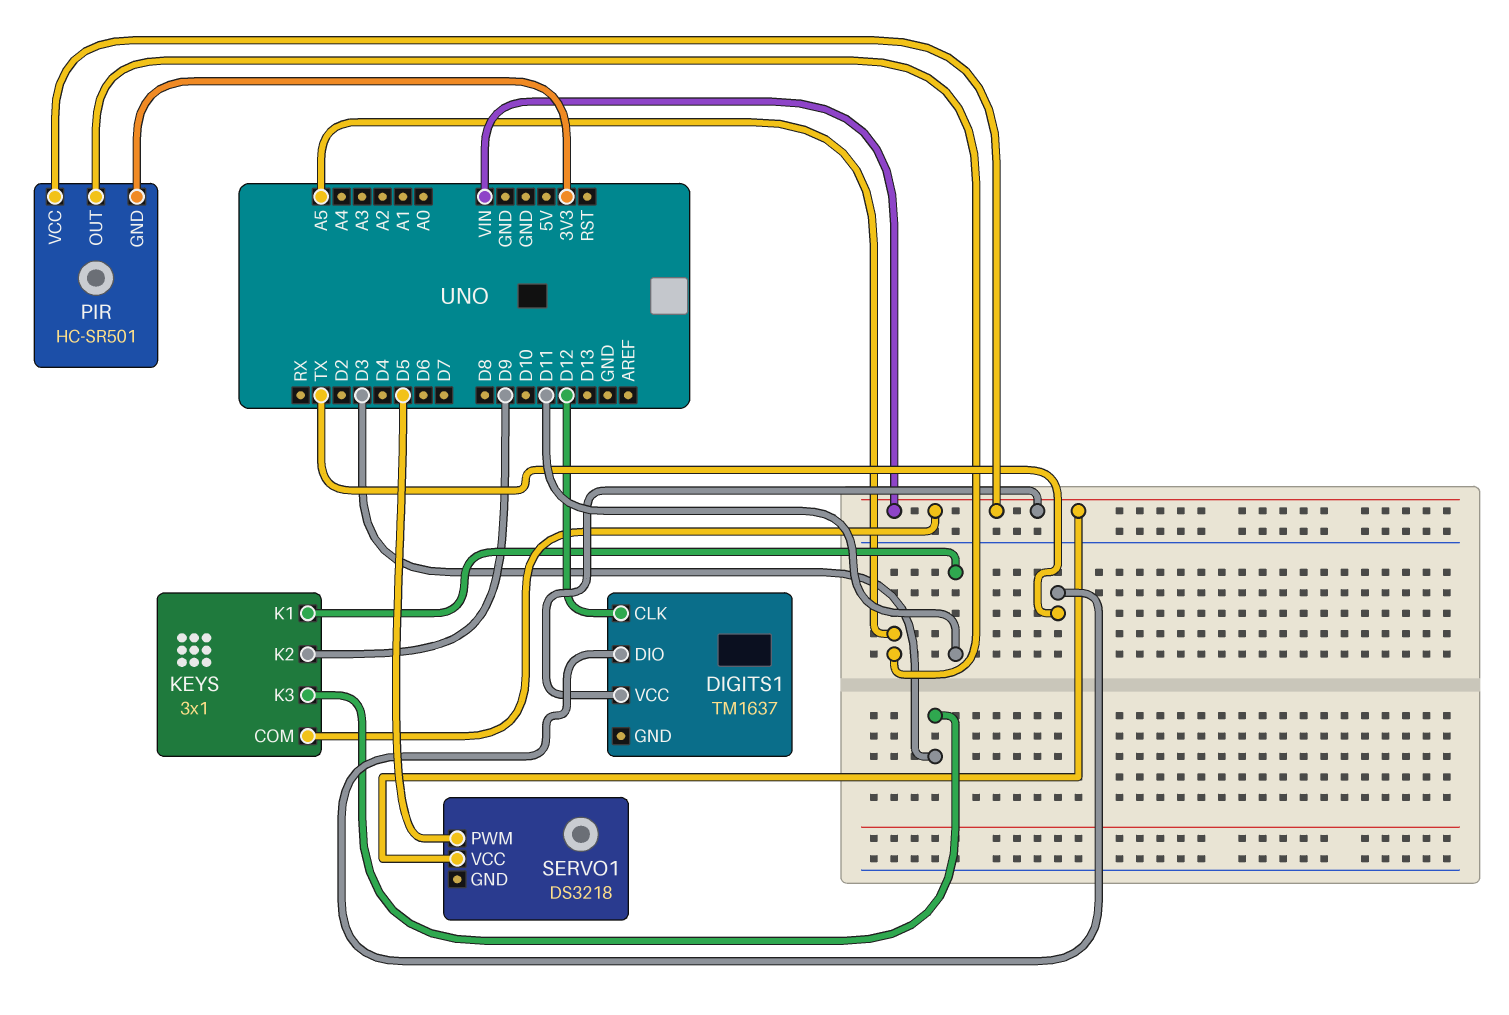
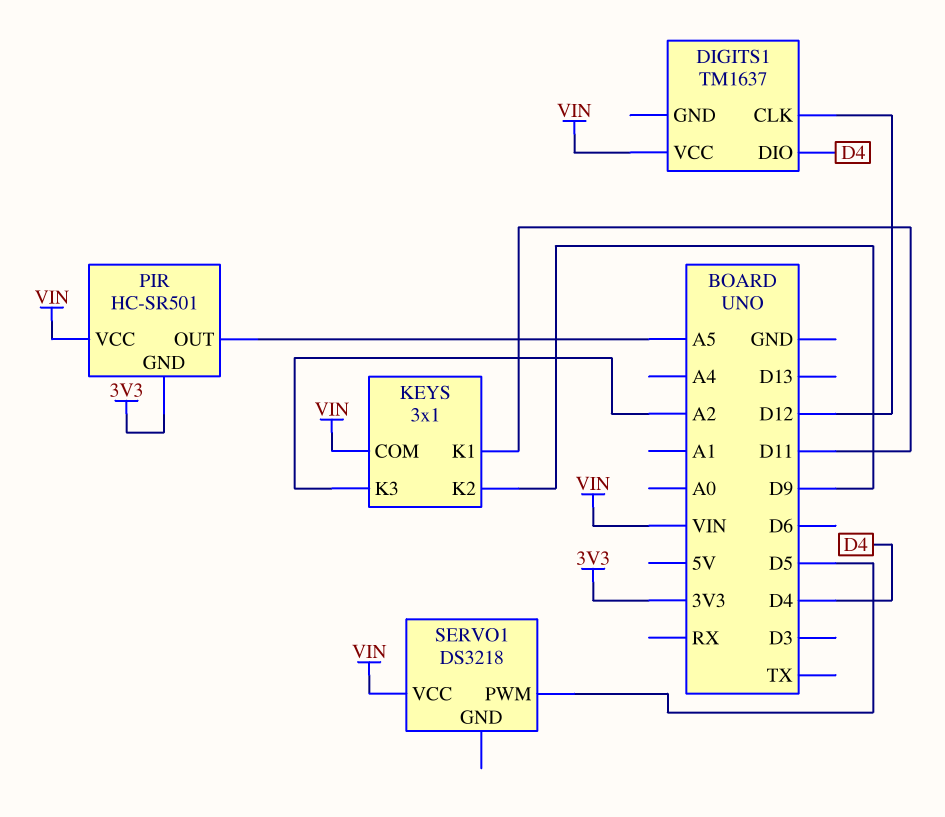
DIGITS1 pin DIO: TX -> D4
KEYS pin K3: D3 -> A2

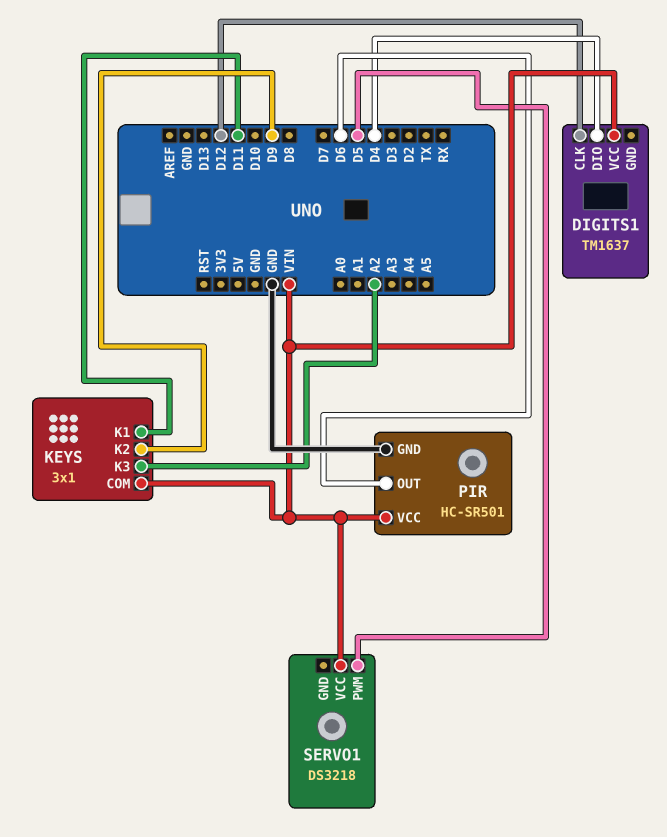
PIR pin GND: 3V3 -> GND
PIR pin OUT: A5 -> D6

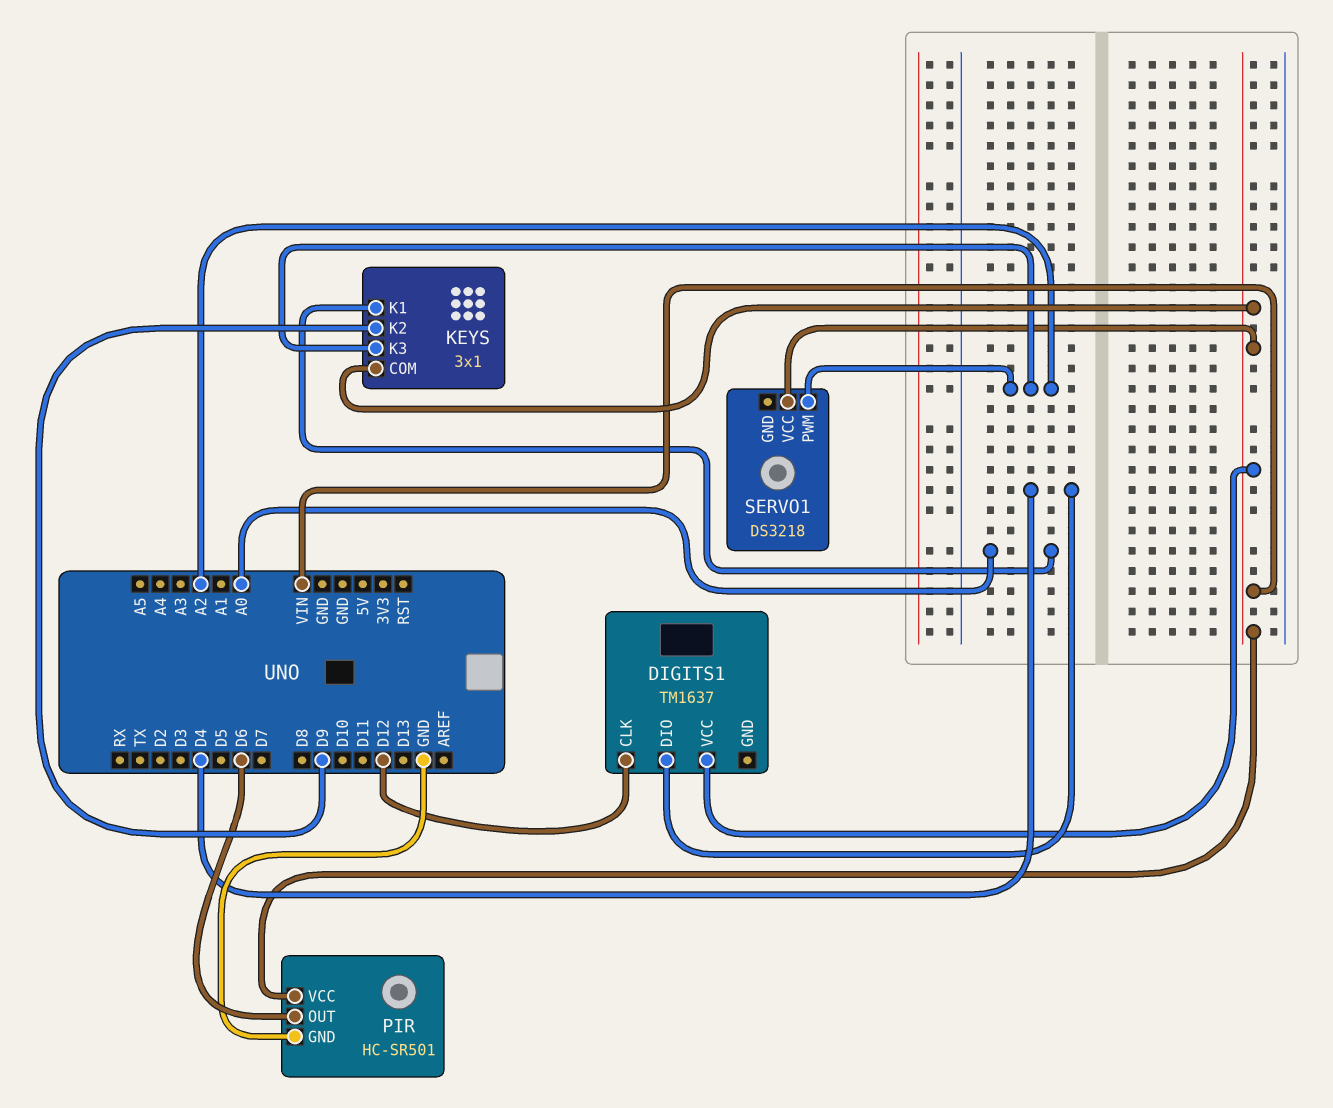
KEYS pin K1: D11 -> A0
SERVO1 pin PWM: D5 -> A2

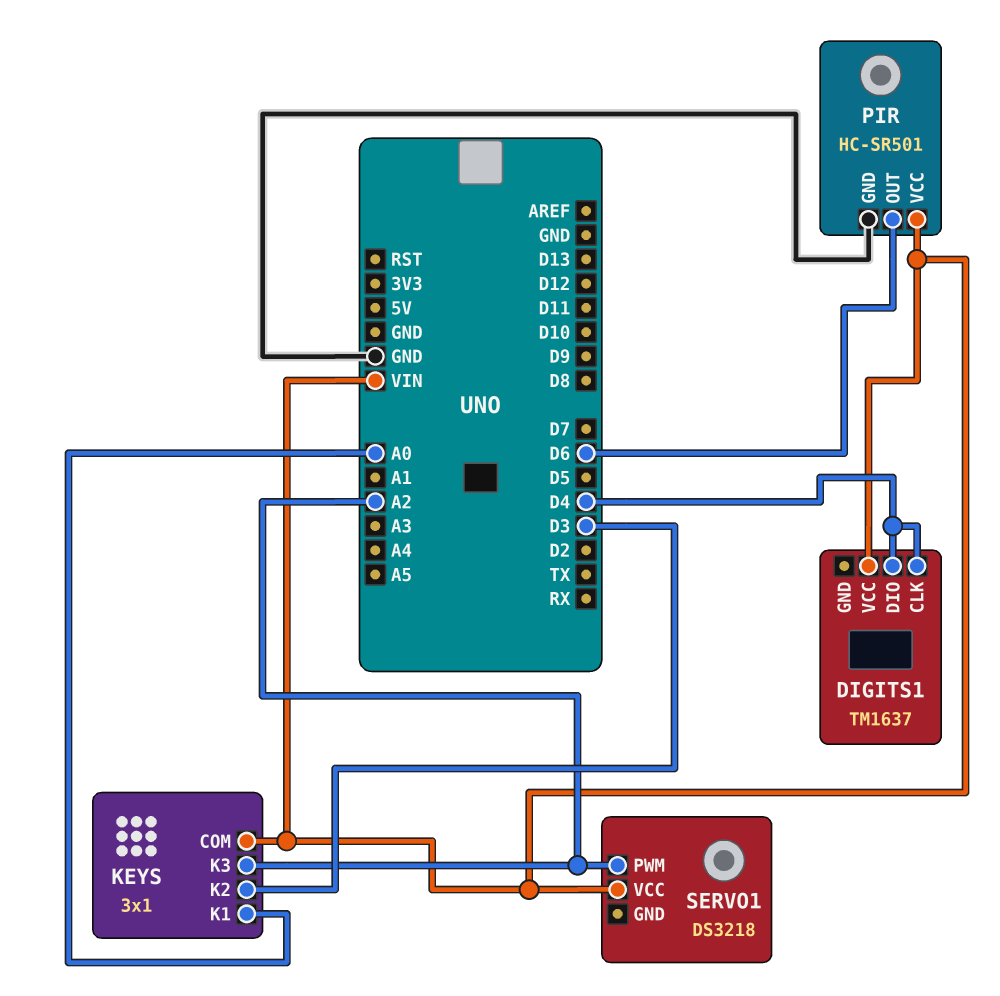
DIGITS1 pin CLK: D12 -> D4
KEYS pin K2: D9 -> D3

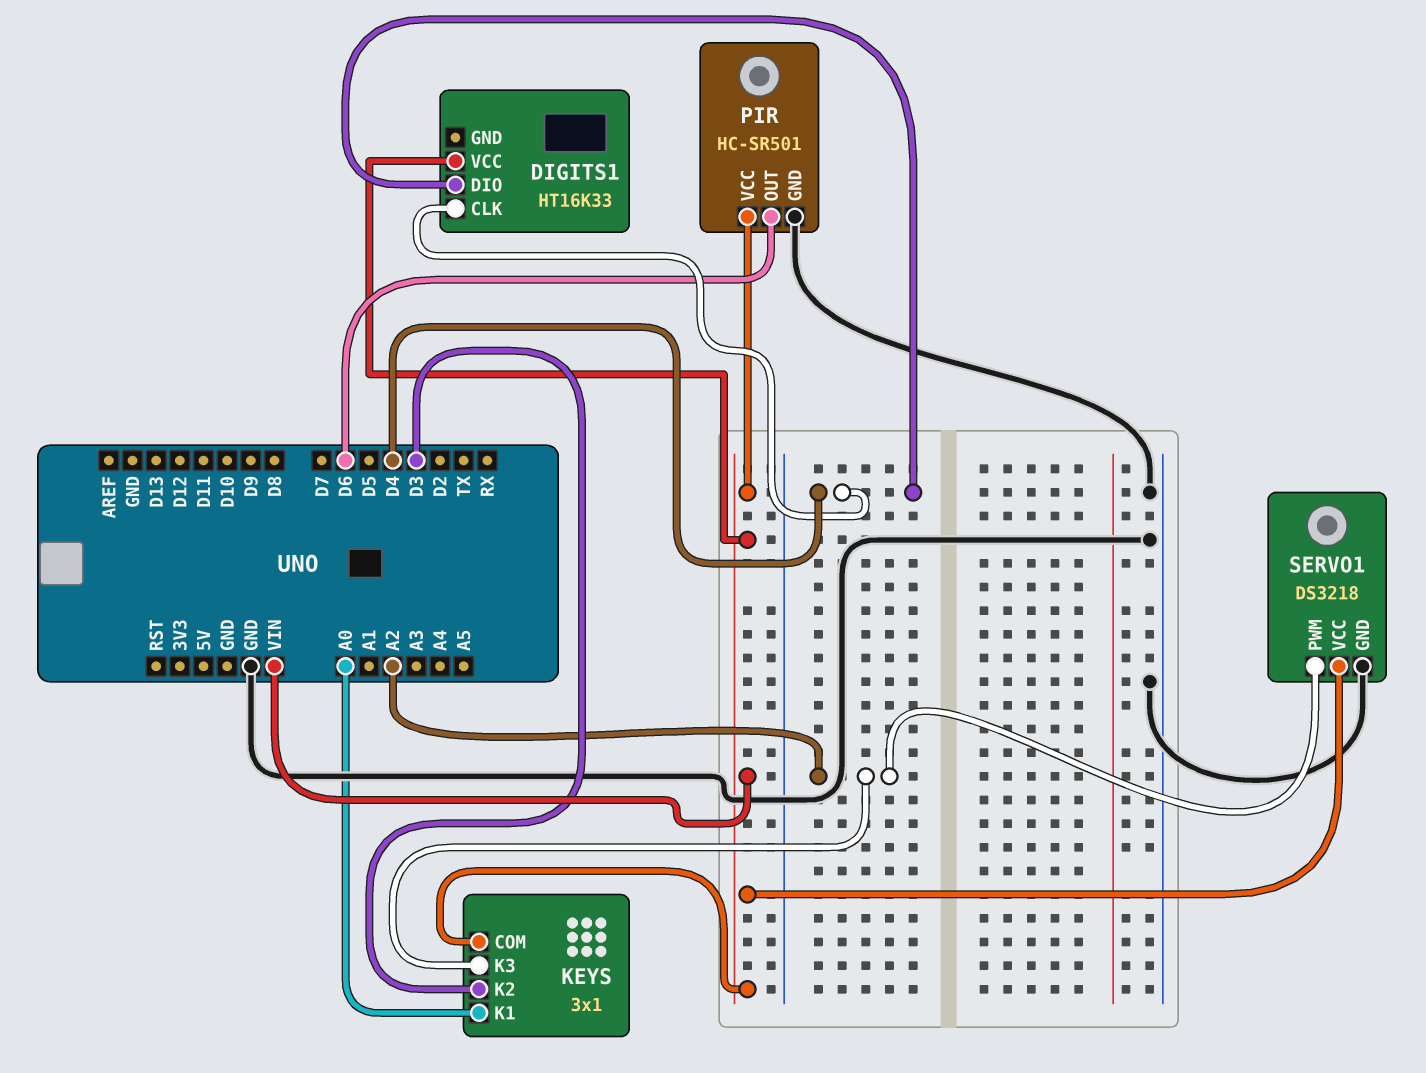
DIGITS1: TM1637 -> HT16K33
SERVO1 pin GND: none -> GND

